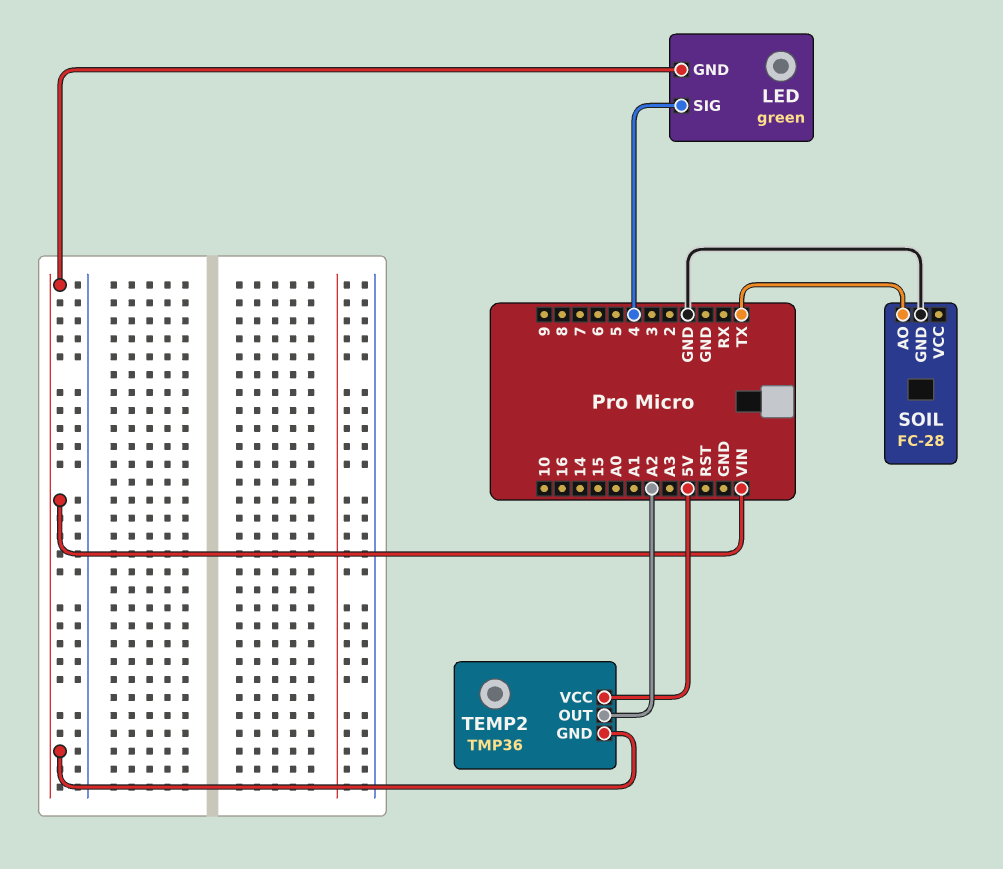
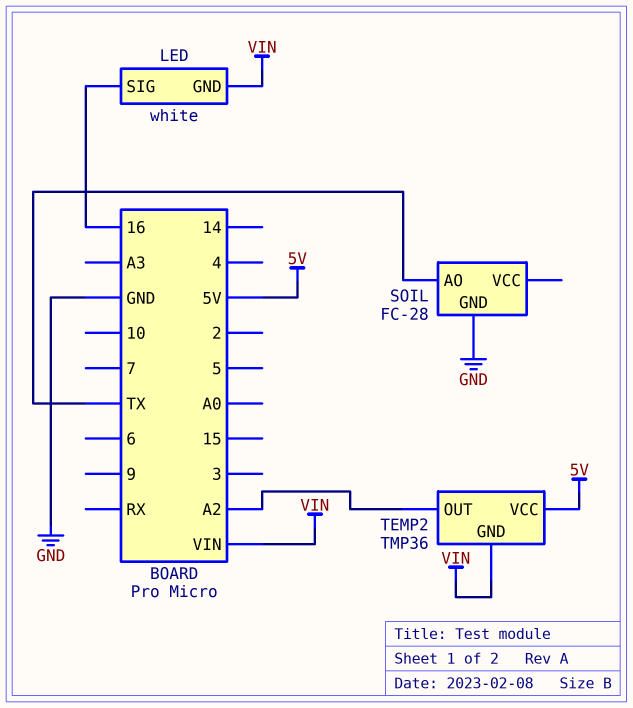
LED: green -> white
LED pin SIG: 4 -> 16

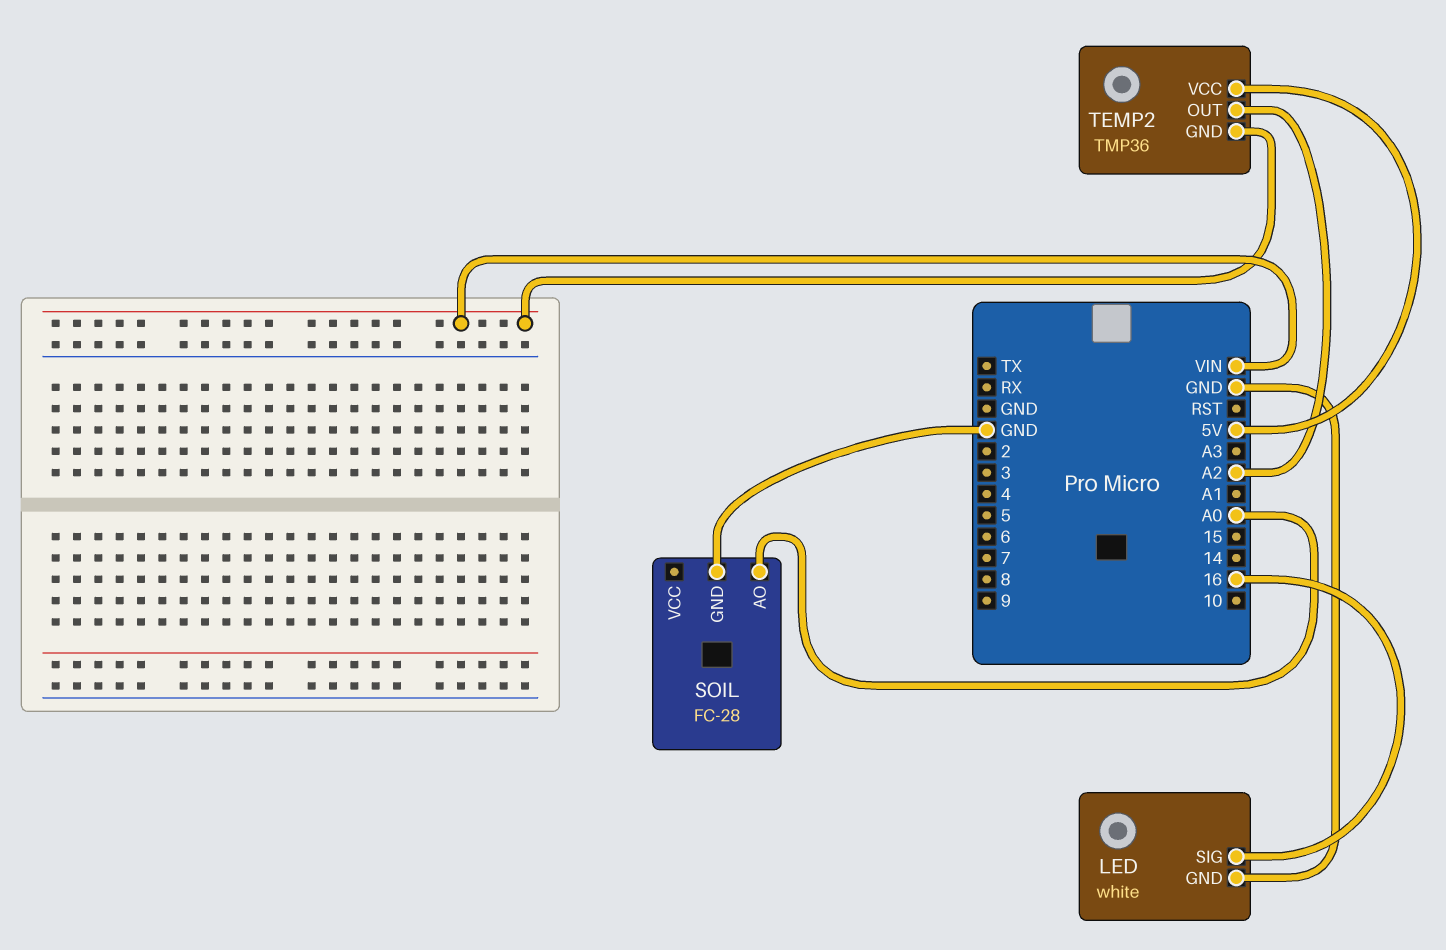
LED pin GND: VIN -> GND
SOIL pin AO: TX -> A0

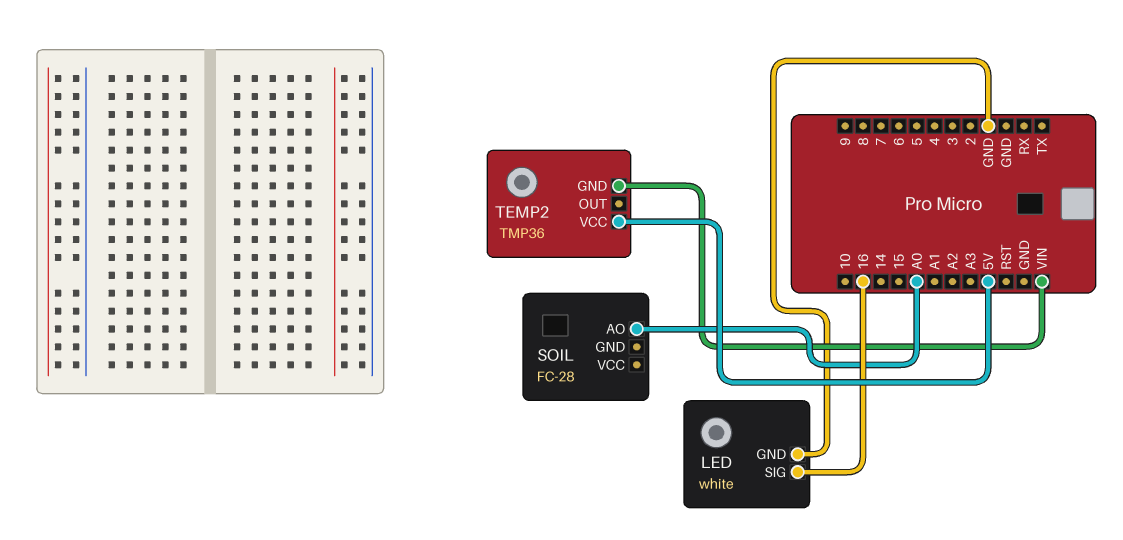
SOIL pin GND: GND -> none
TEMP2 pin OUT: A2 -> none

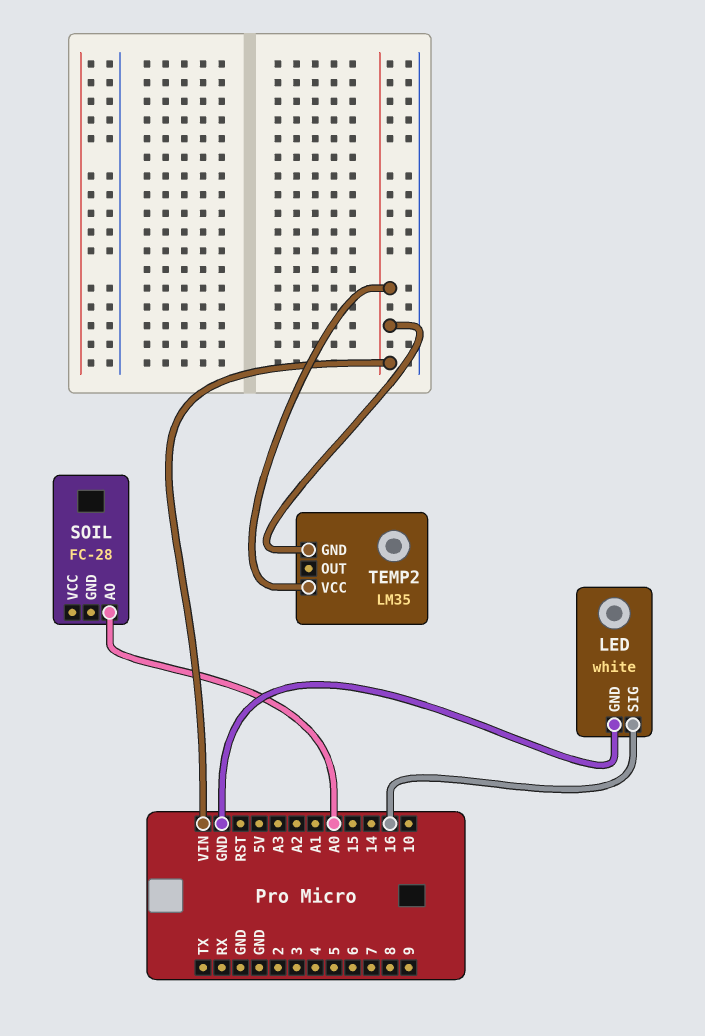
TEMP2: TMP36 -> LM35
TEMP2 pin VCC: 5V -> VIN

